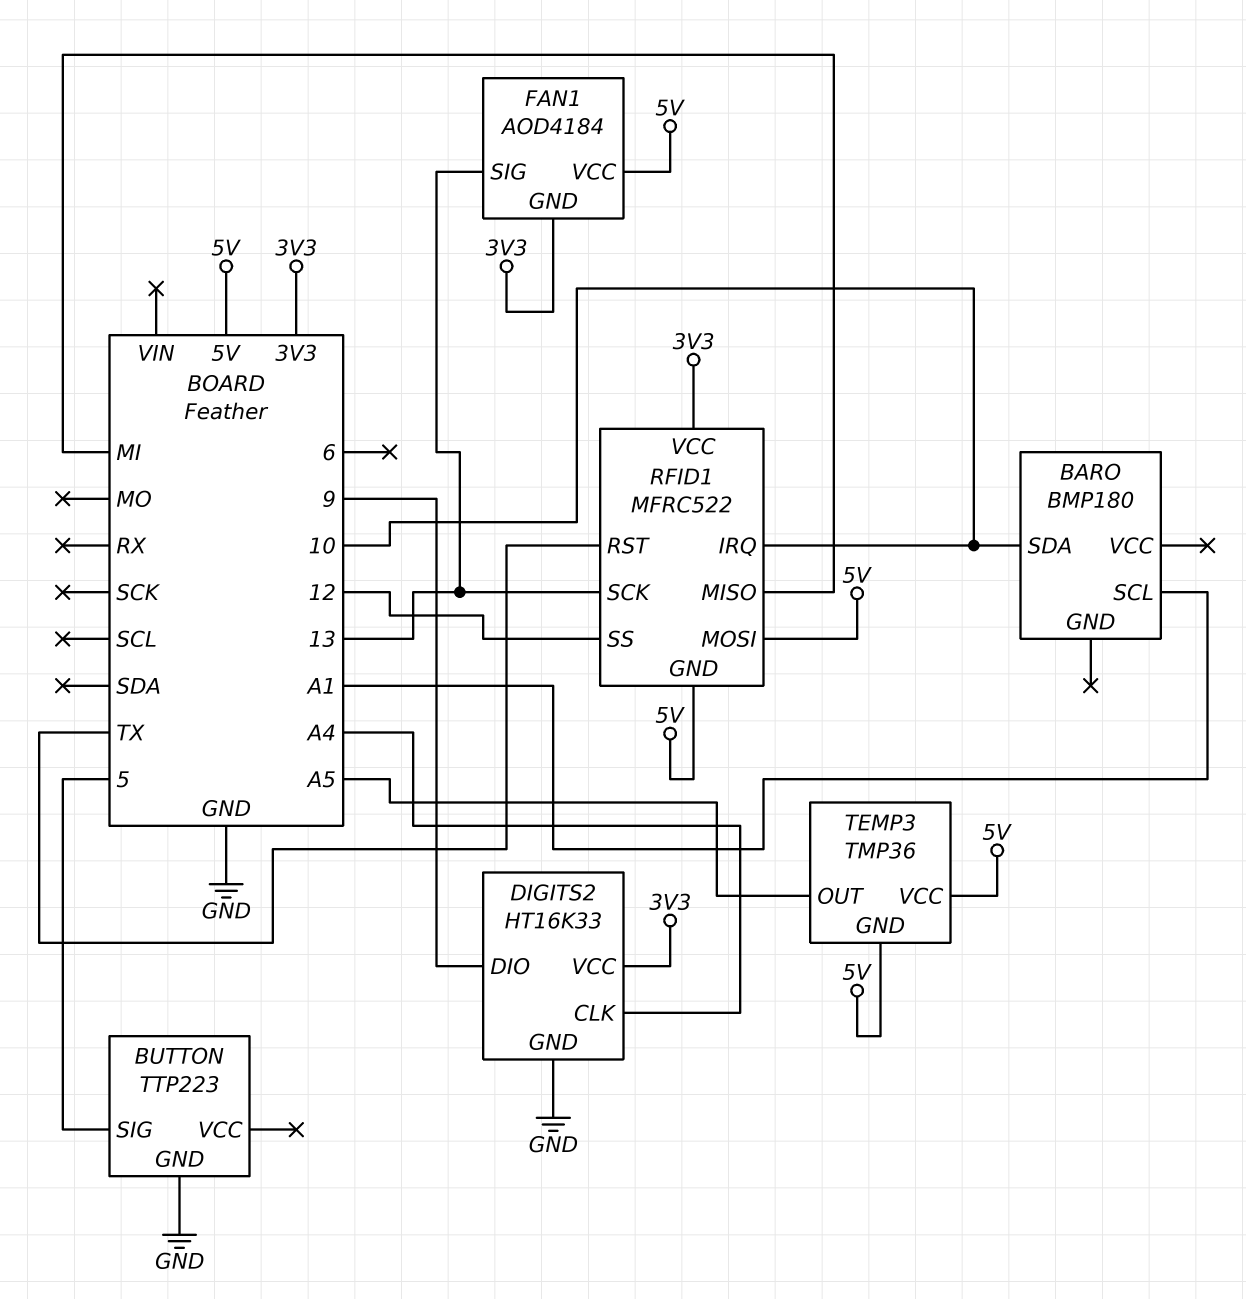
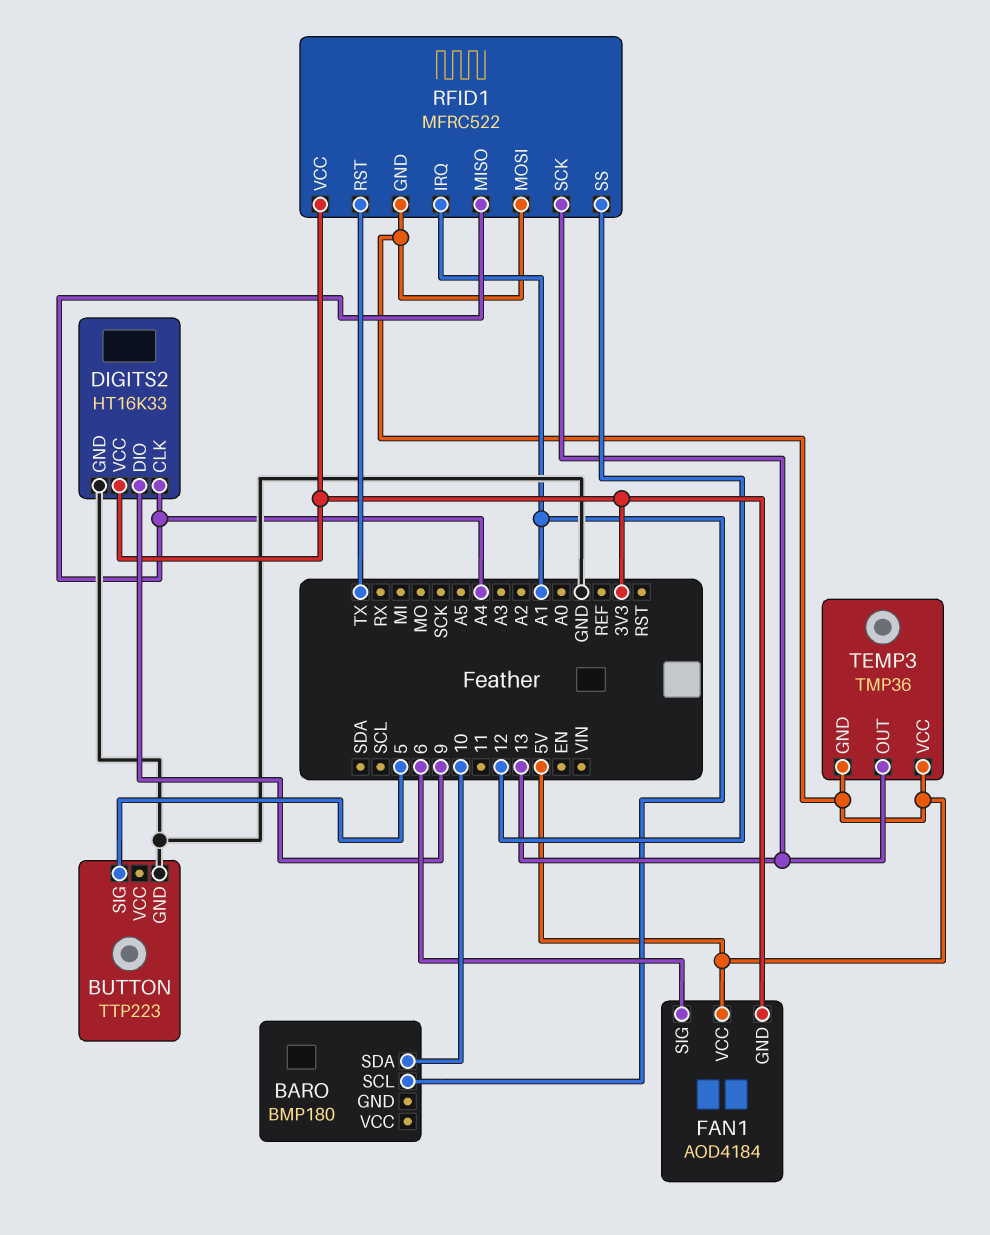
FAN1 pin SIG: 13 -> 6
RFID1 pin IRQ: 10 -> A1
RFID1 pin MISO: MI -> A4
TEMP3 pin OUT: A5 -> 13

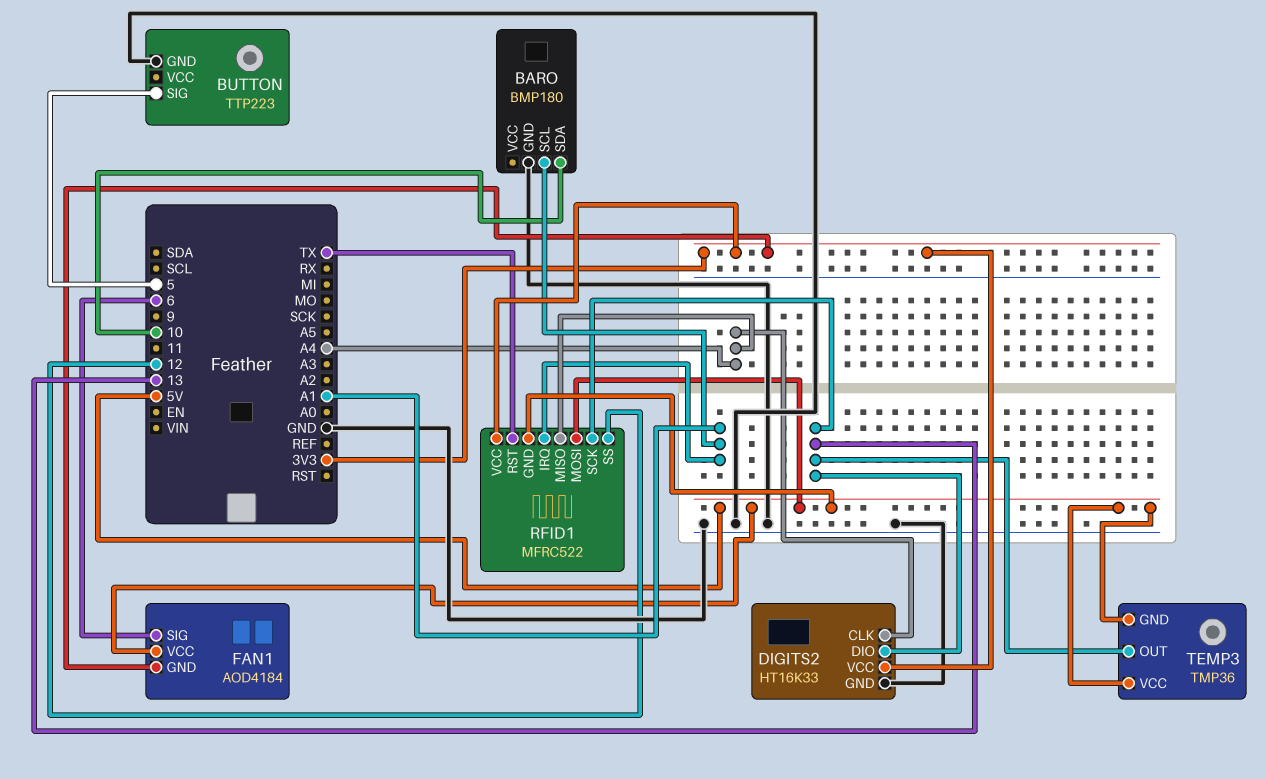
BARO pin GND: none -> GND
DIGITS2 pin DIO: 9 -> 13

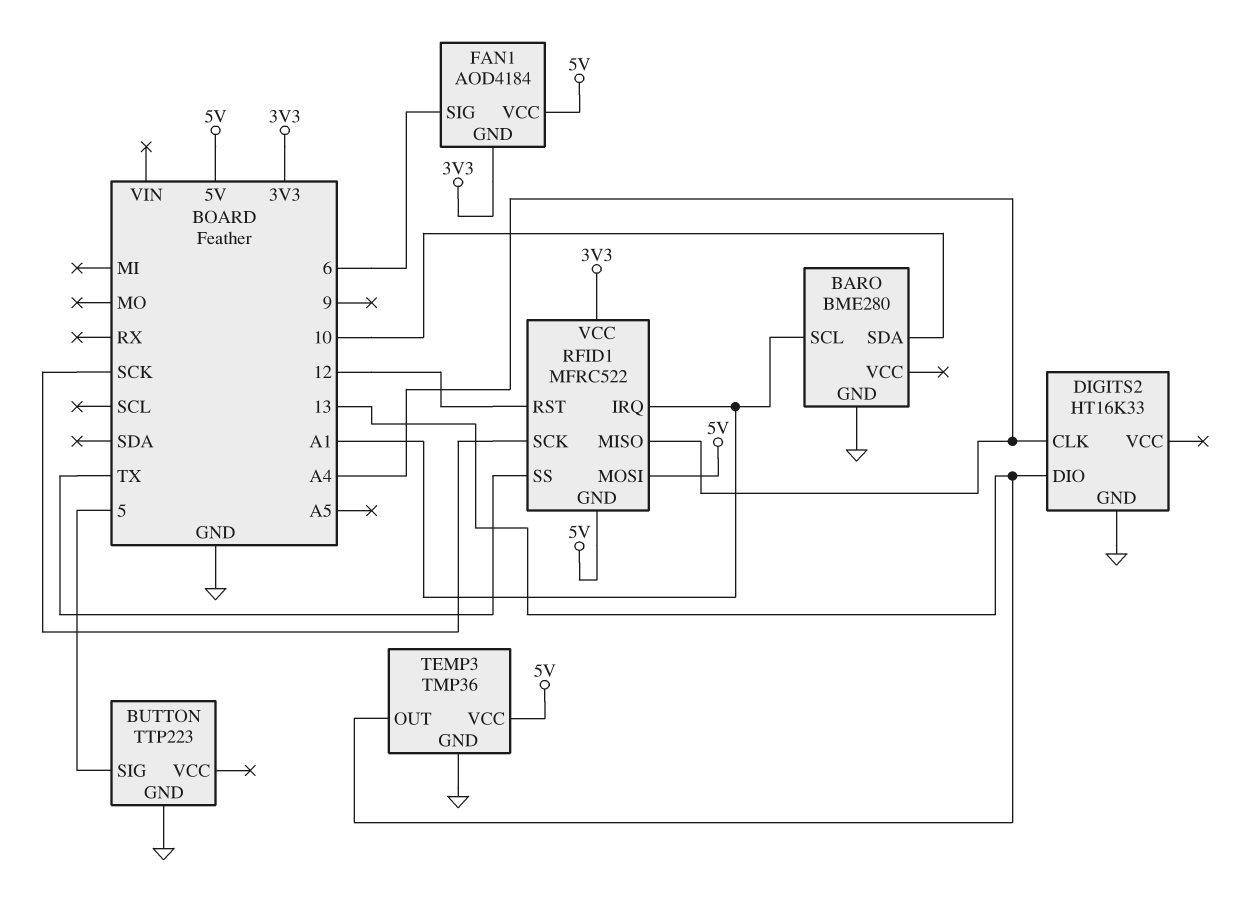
BARO: BMP180 -> BME280
DIGITS2 pin VCC: 3V3 -> none
RFID1 pin RST: TX -> 12
RFID1 pin SCK: 13 -> SCK
RFID1 pin SS: 12 -> TX
TEMP3 pin GND: 5V -> GND

